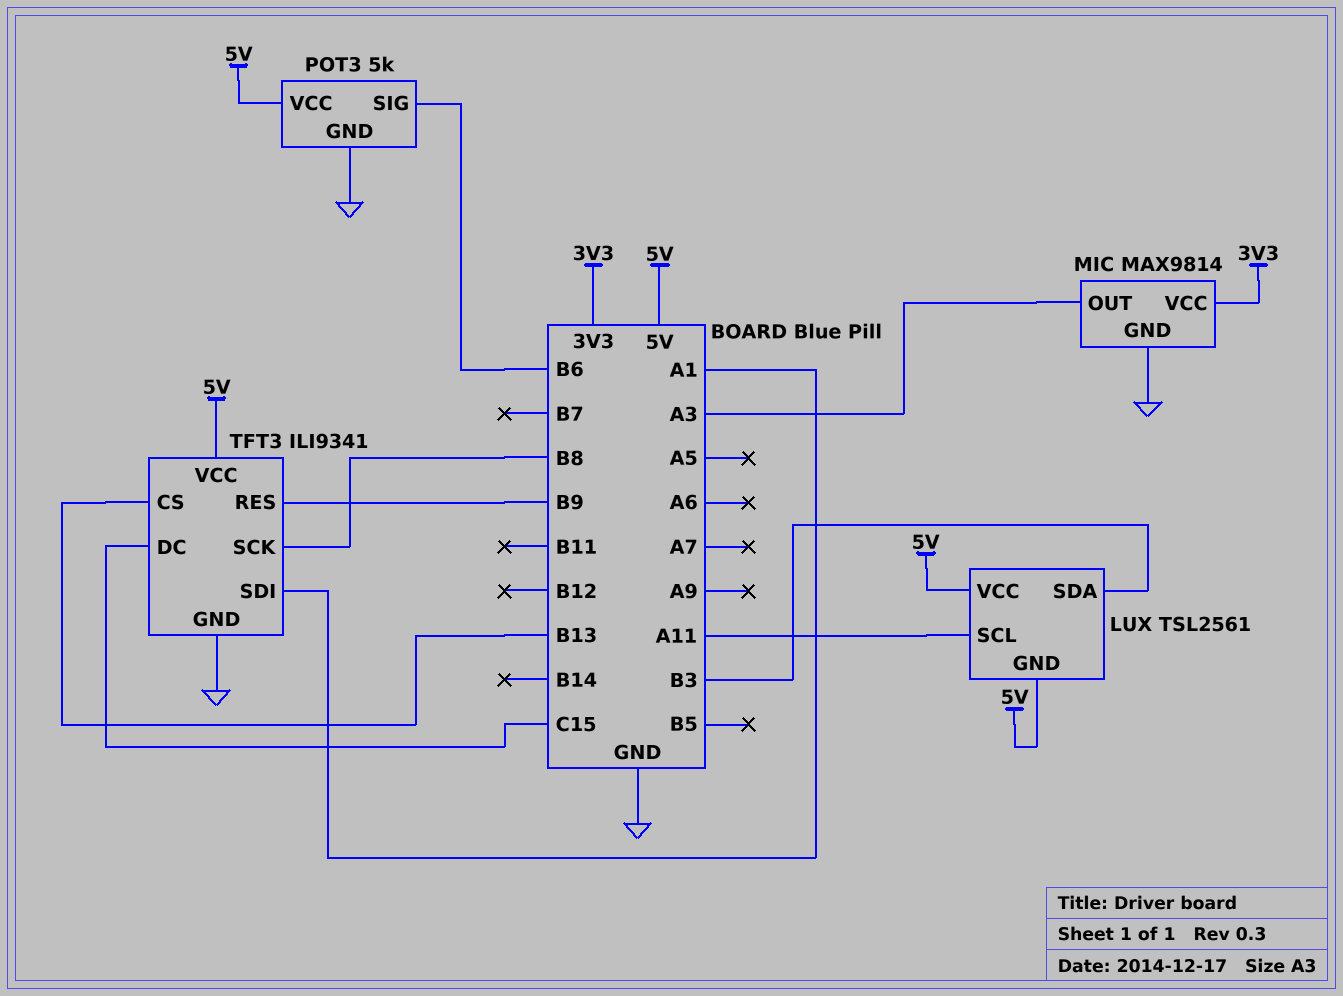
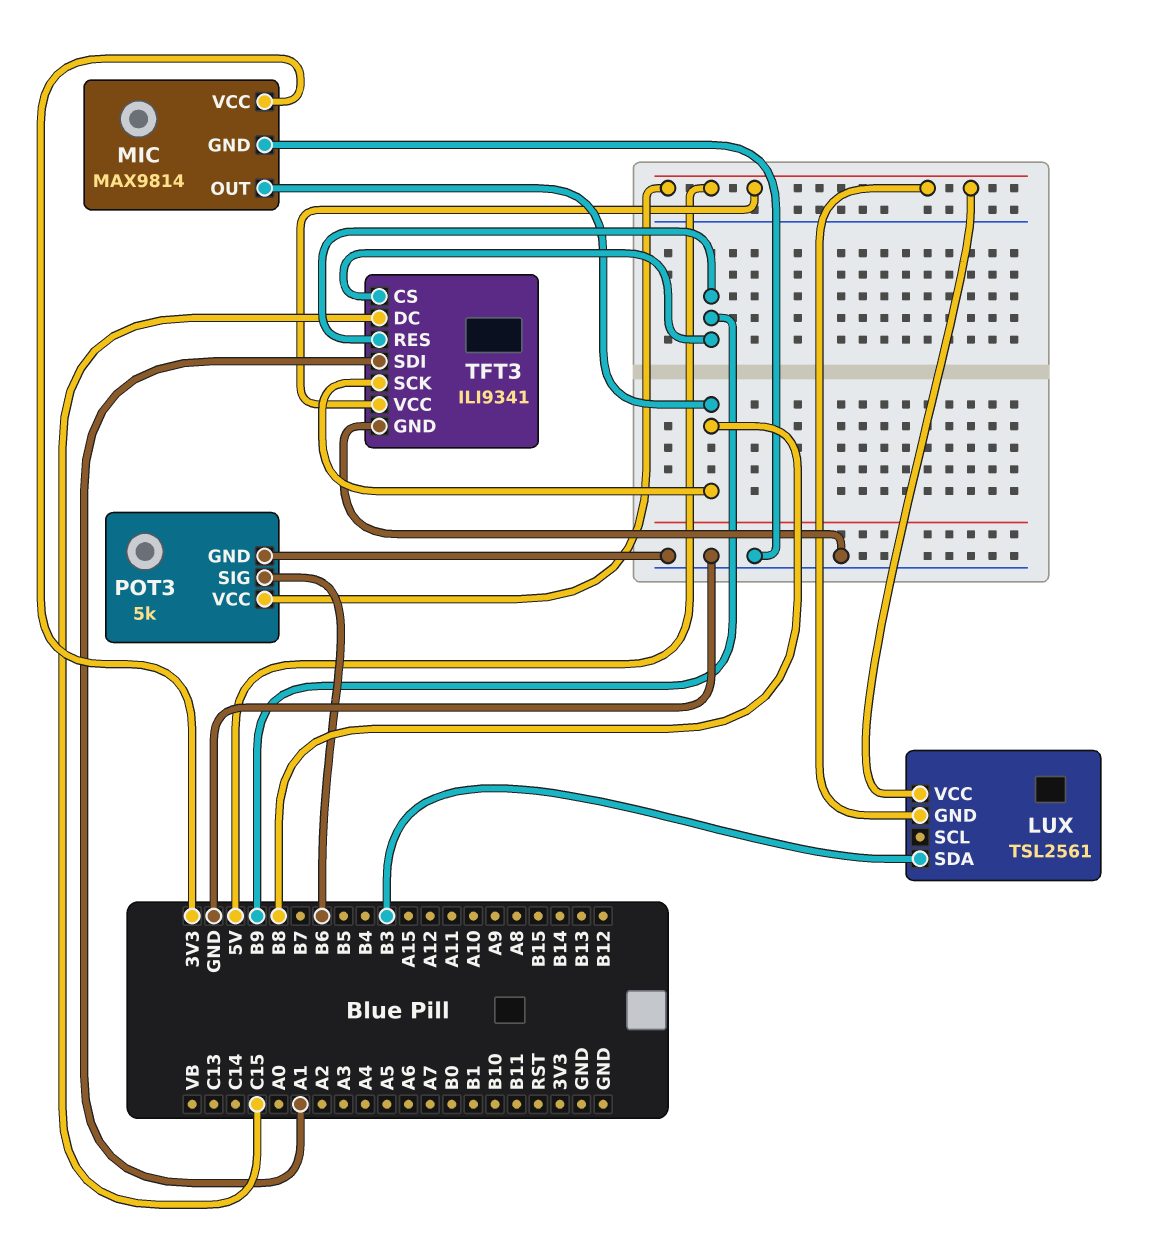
LUX pin SCL: A11 -> none
MIC pin OUT: A3 -> B8
TFT3 pin CS: B13 -> B9

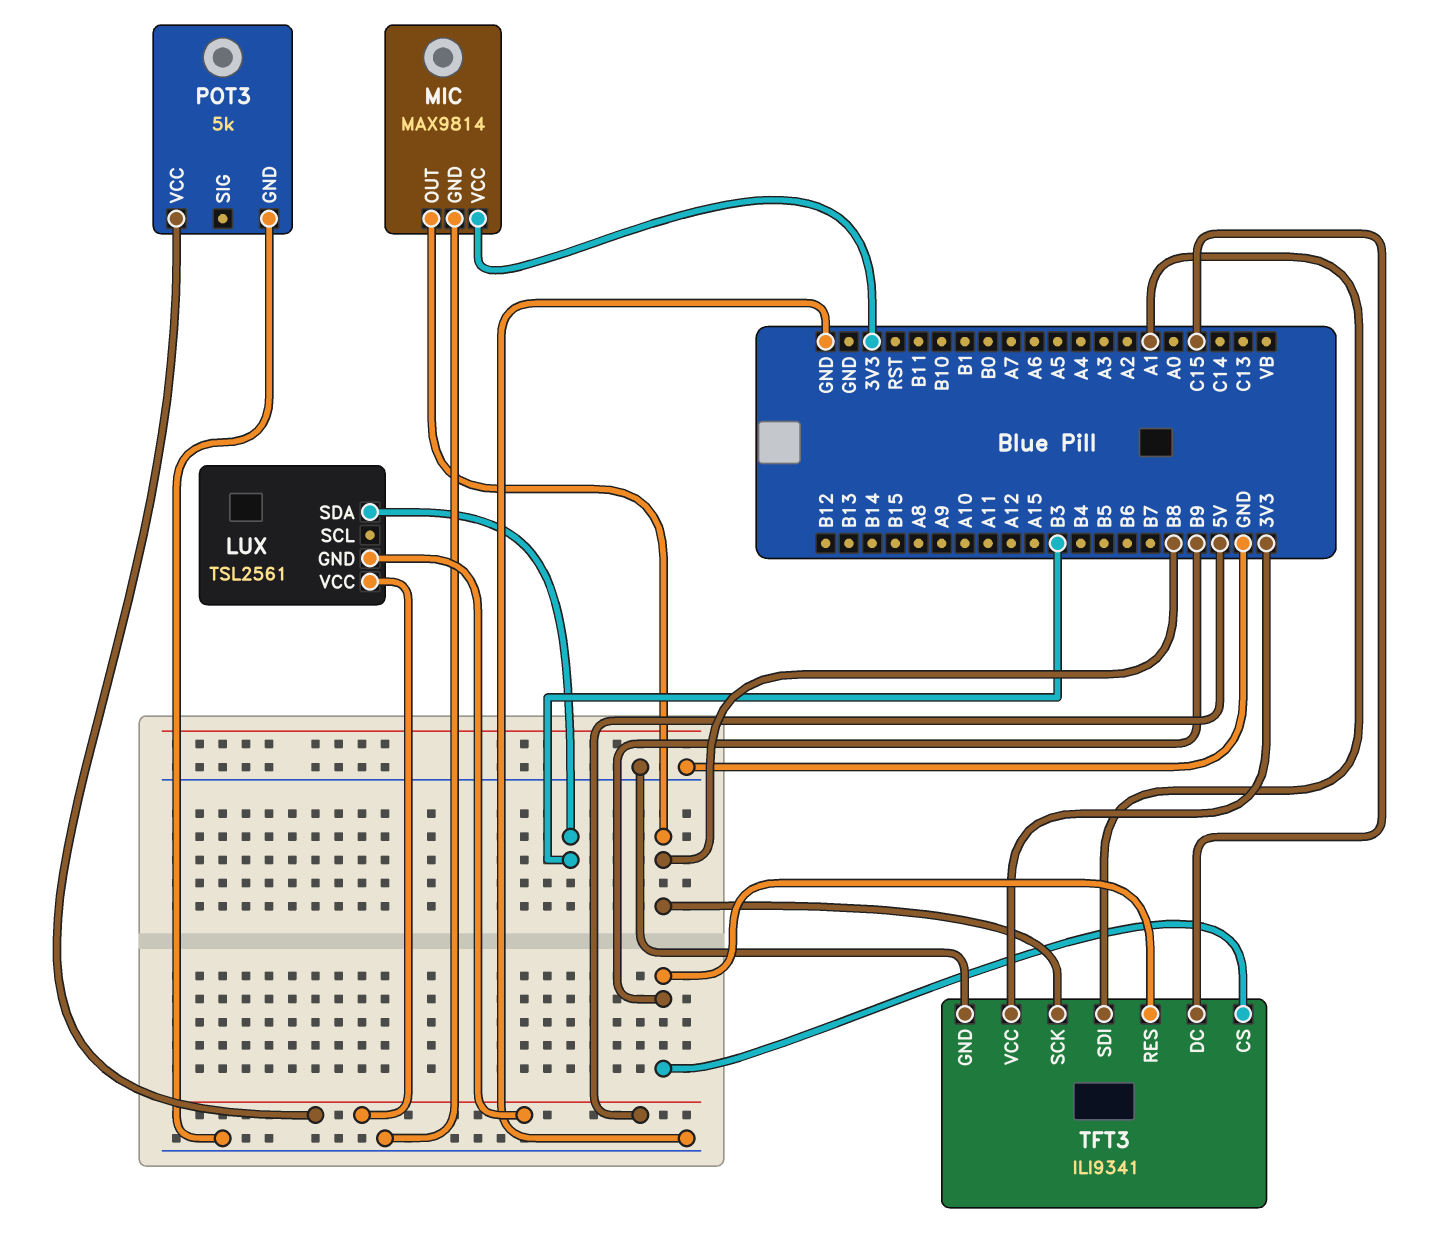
POT3 pin SIG: B6 -> none
TFT3 pin VCC: 5V -> 3V3

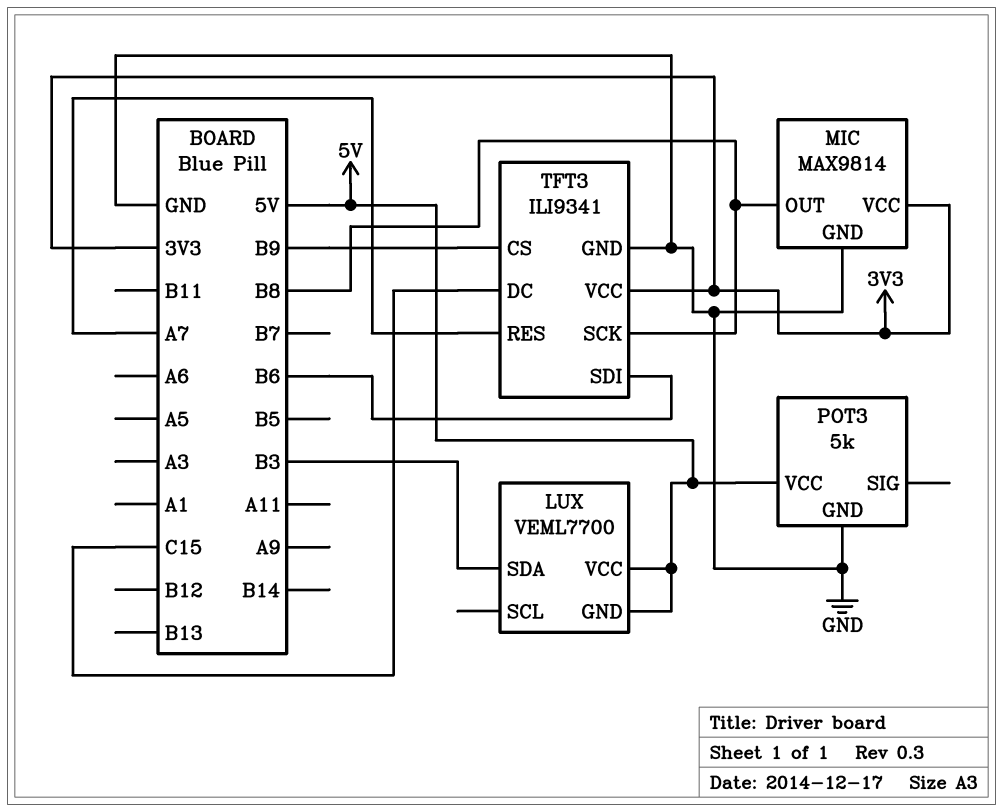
LUX: TSL2561 -> VEML7700
TFT3 pin RES: B9 -> A7
TFT3 pin SDI: A1 -> B6

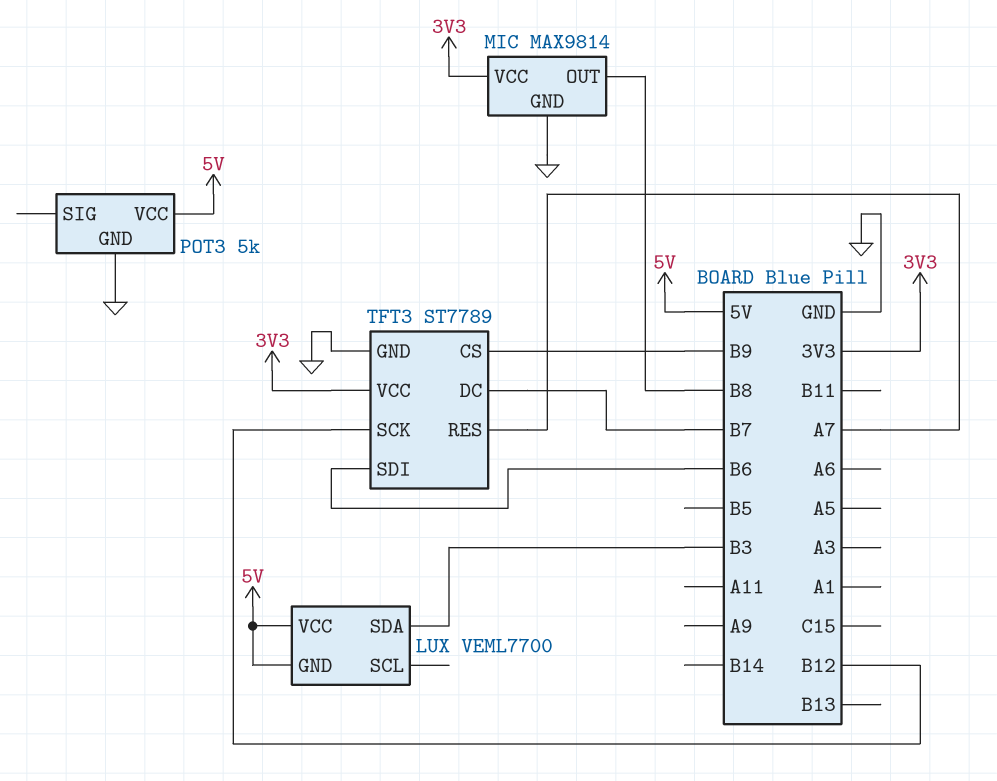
TFT3: ILI9341 -> ST7789
TFT3 pin DC: C15 -> B7
TFT3 pin SCK: B8 -> B12

